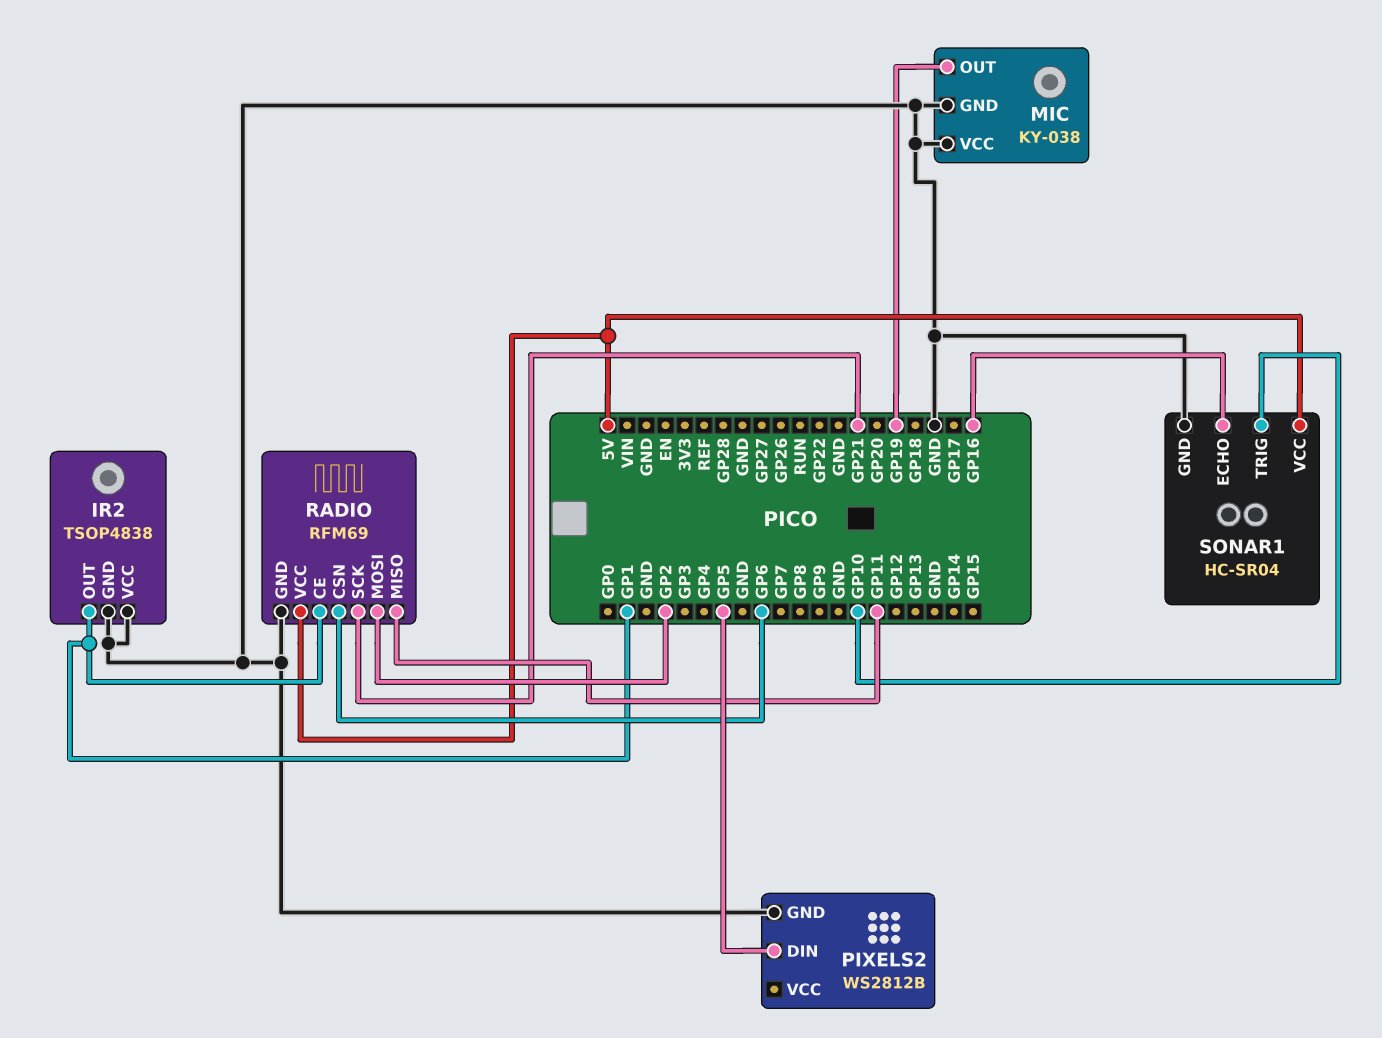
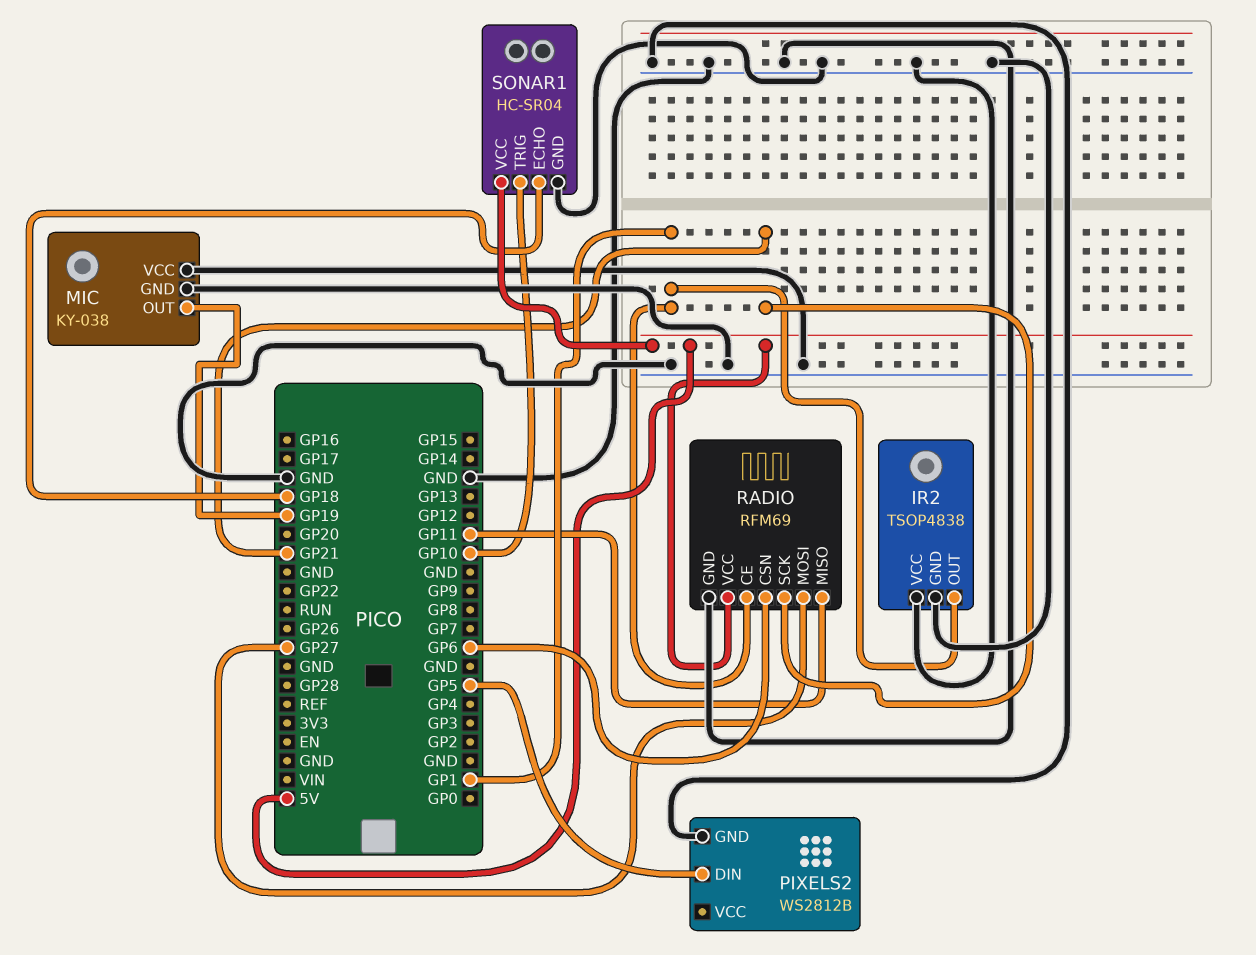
RADIO pin MOSI: GP2 -> GP27
SONAR1 pin ECHO: GP16 -> GP18

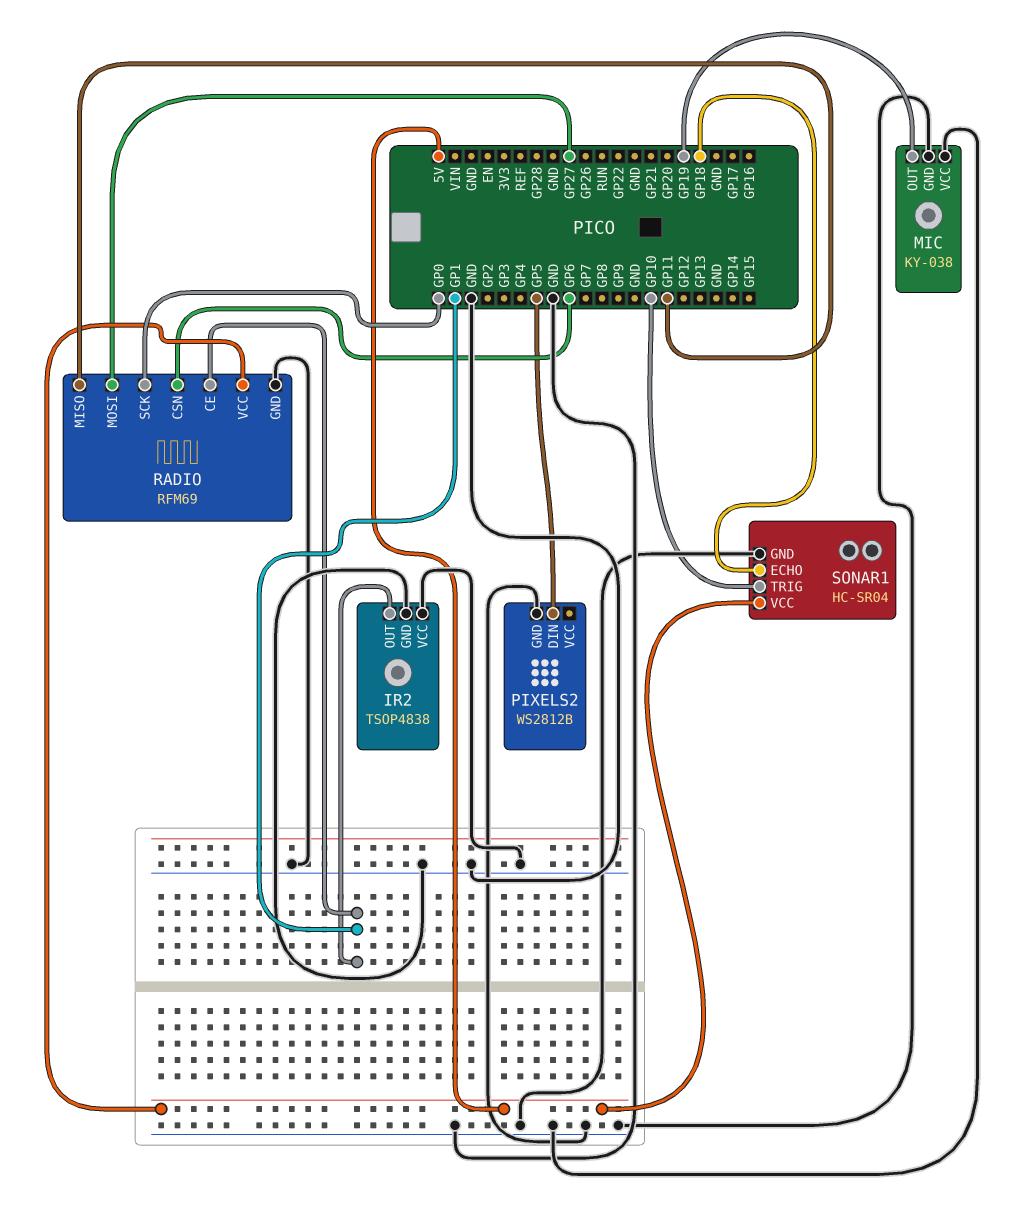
RADIO pin SCK: GP21 -> GP0

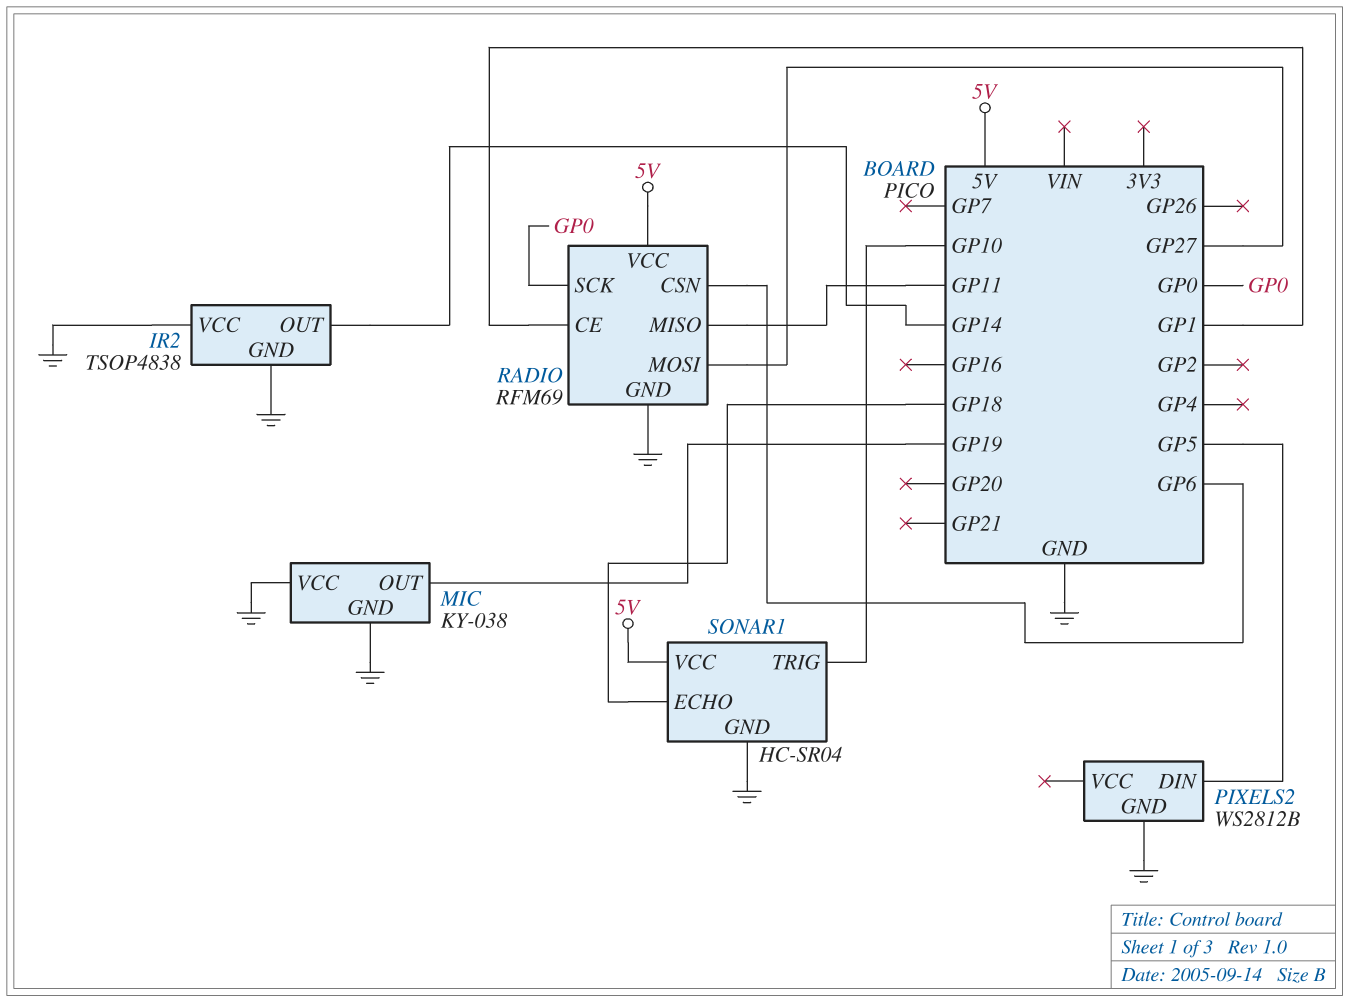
IR2 pin OUT: GP1 -> GP14

